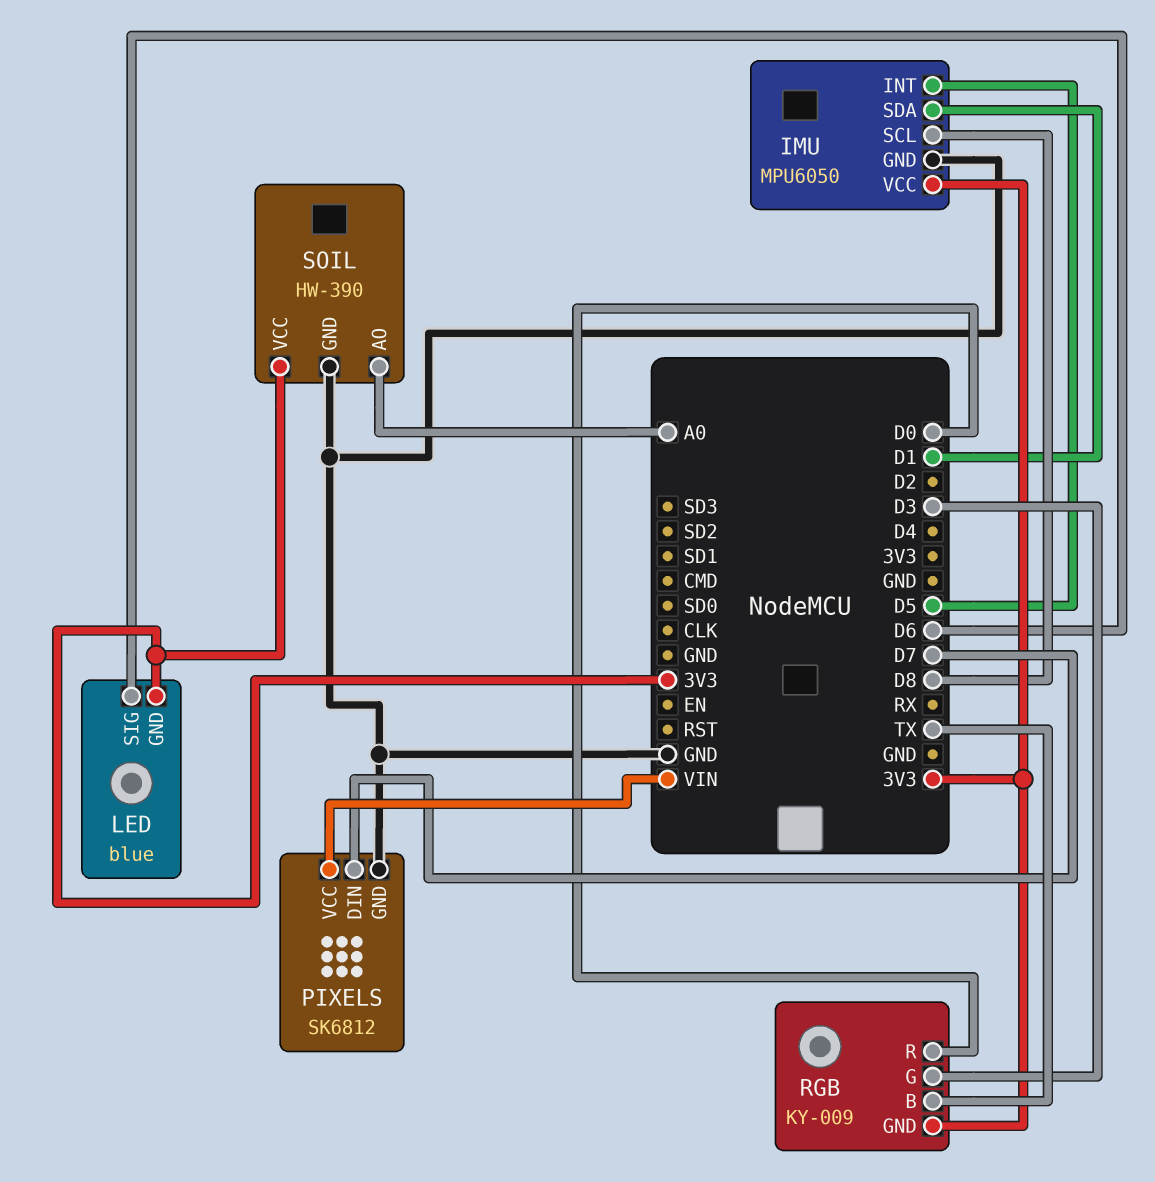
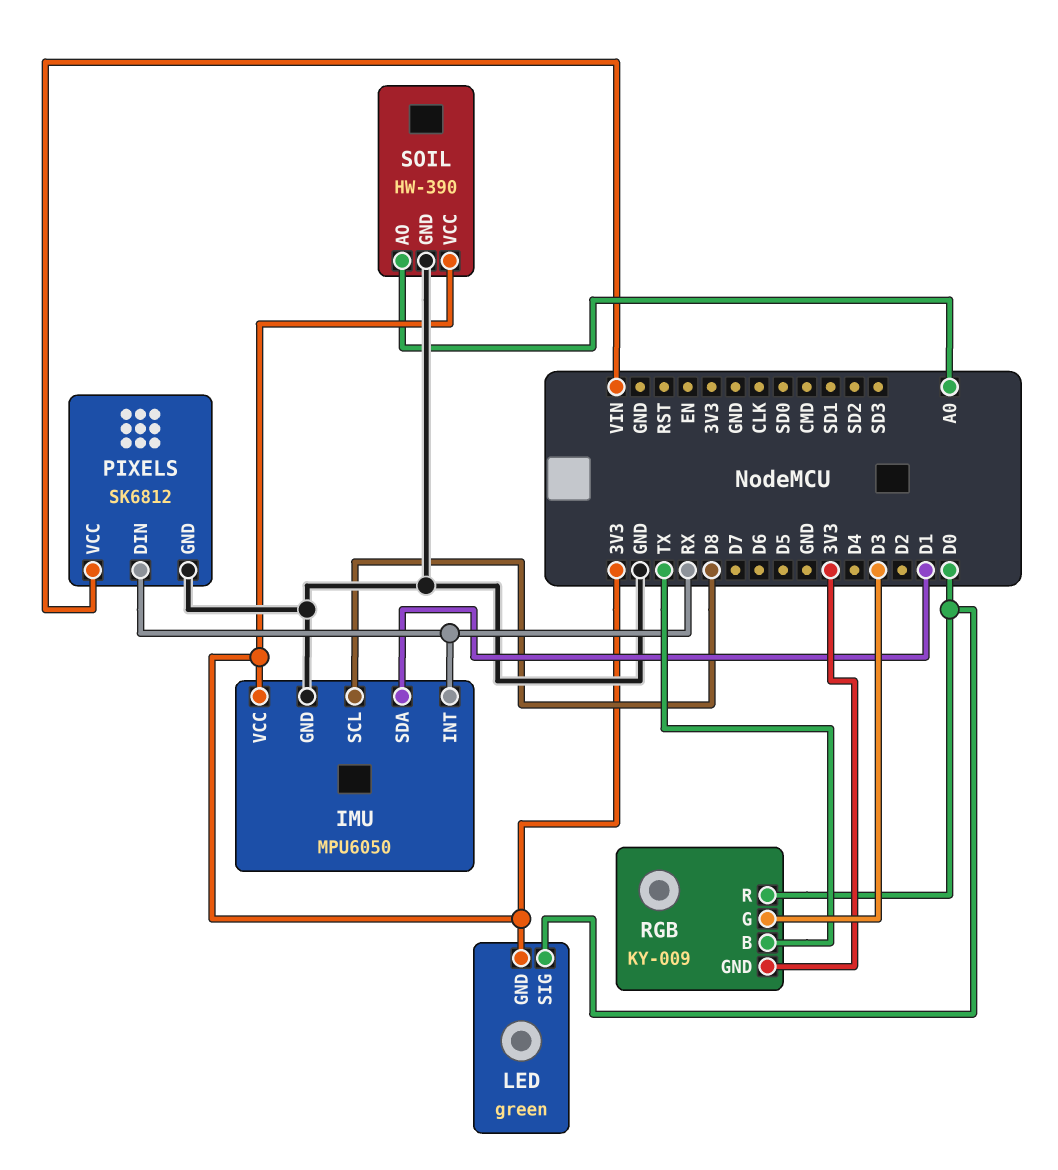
IMU pin INT: D5 -> RX
LED: blue -> green
LED pin SIG: D6 -> D0
PIXELS pin DIN: D7 -> RX

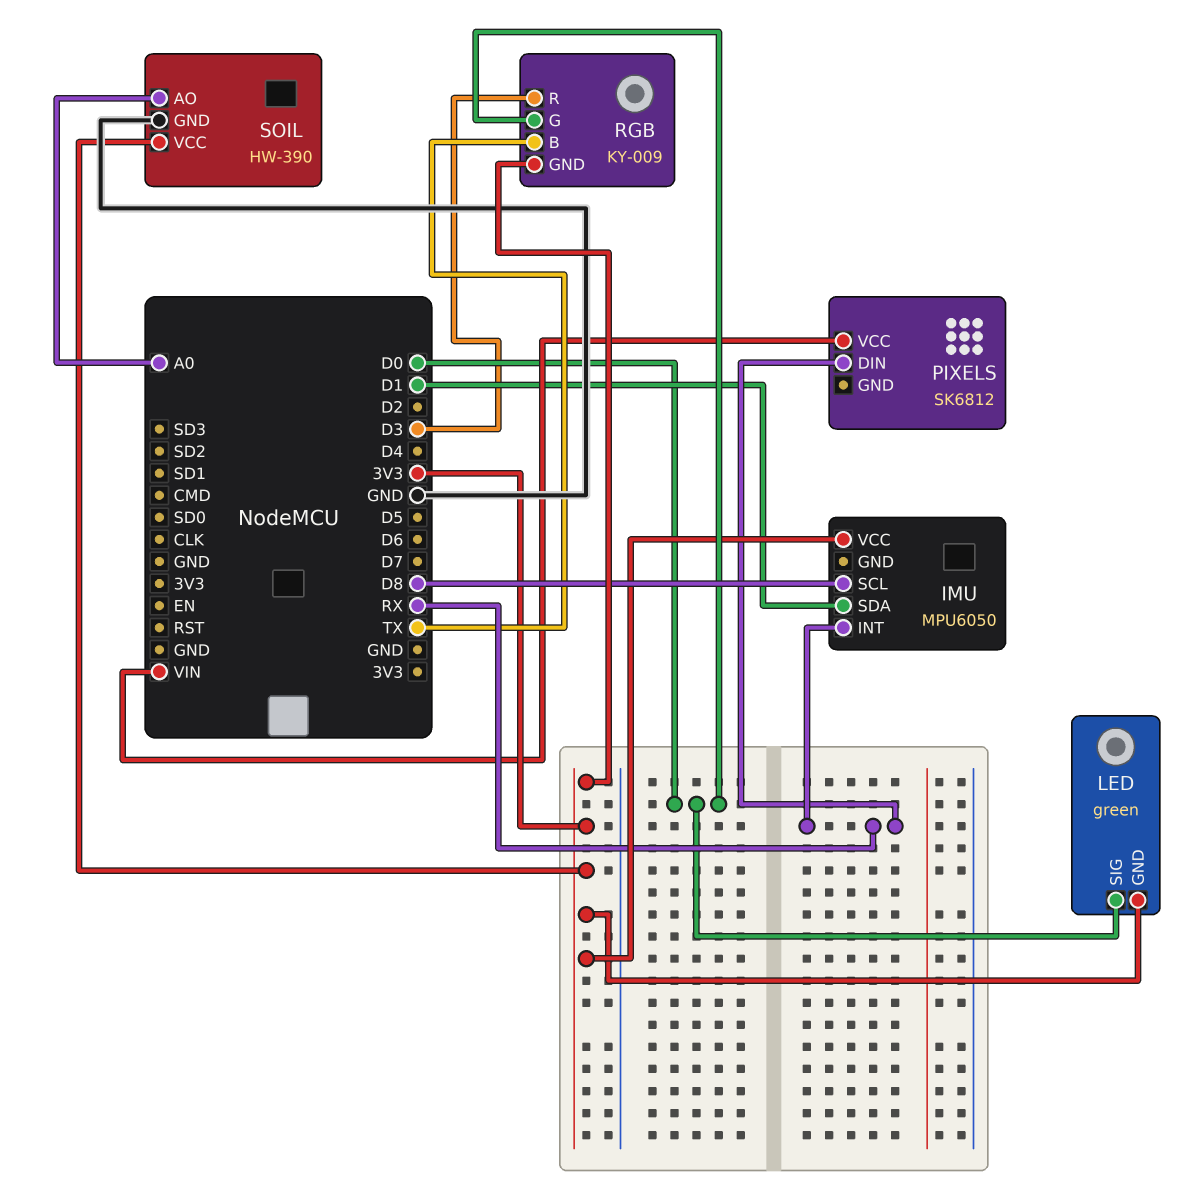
IMU pin GND: GND -> none
PIXELS pin GND: GND -> none
RGB pin G: D3 -> D0
RGB pin R: D0 -> D3

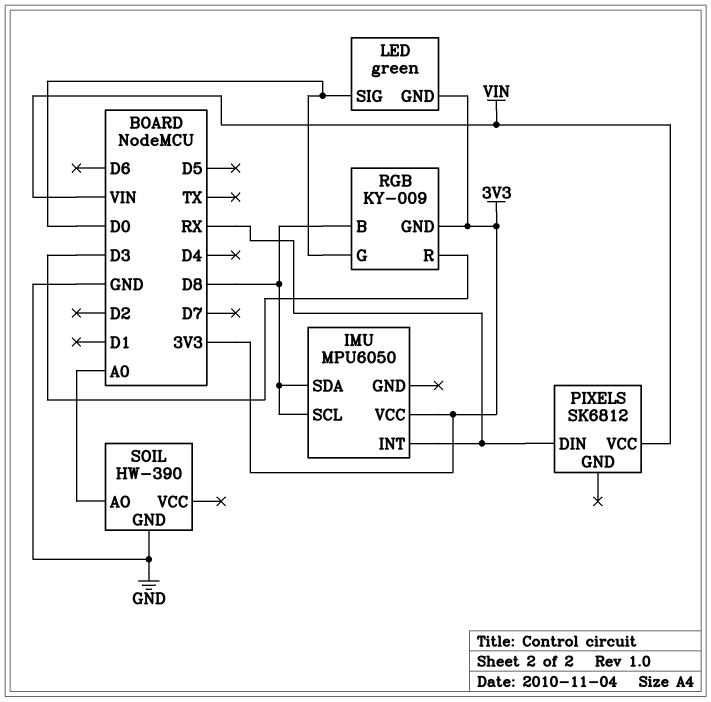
IMU pin SDA: D1 -> D8
RGB pin B: TX -> D8
SOIL pin VCC: 3V3 -> none

